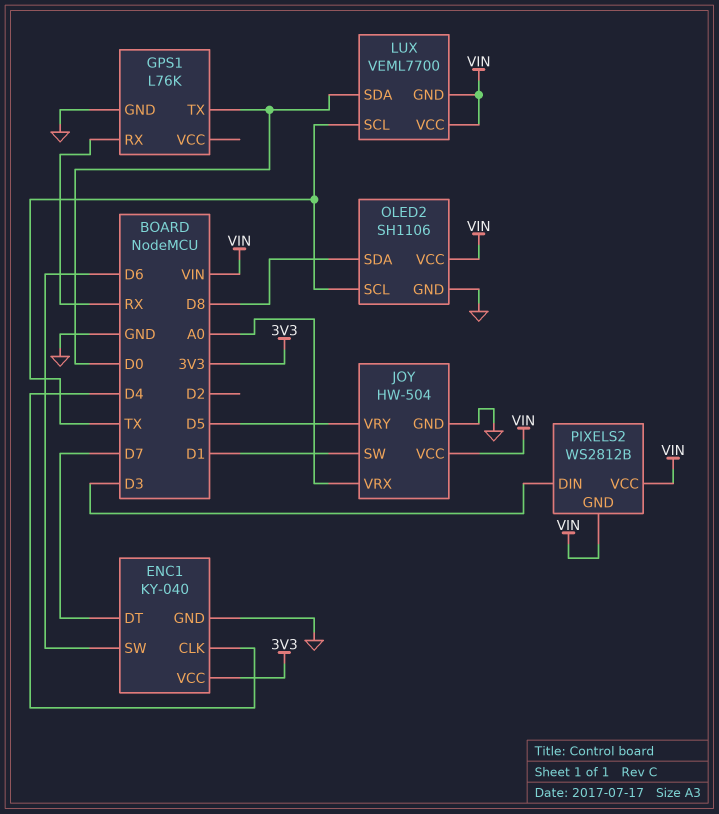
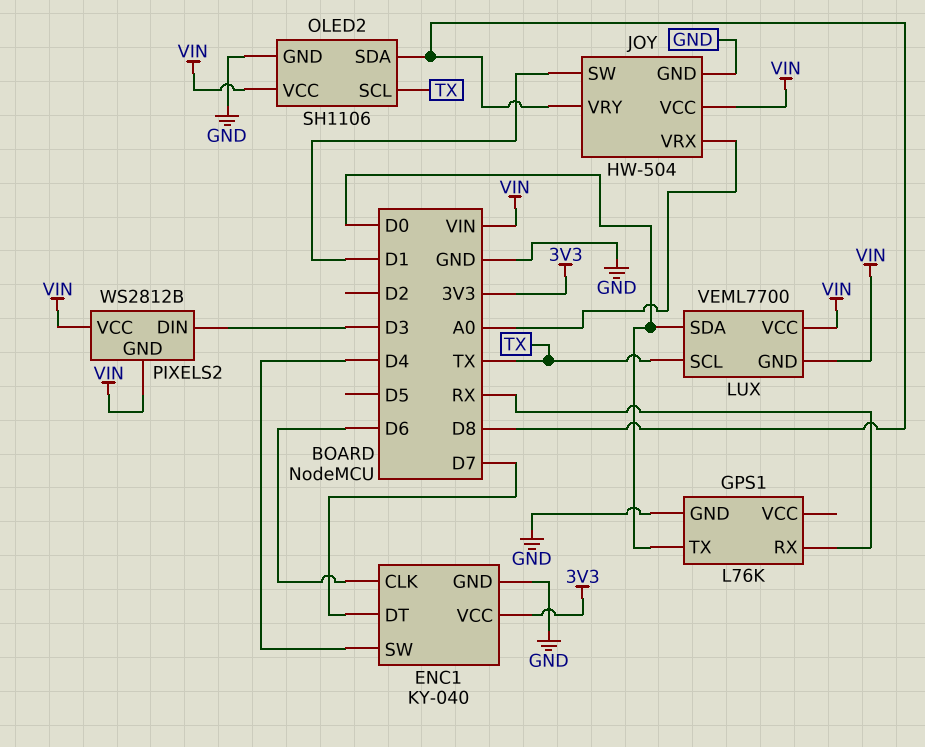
ENC1 pin CLK: D4 -> D6
ENC1 pin SW: D6 -> D4
JOY pin VRY: D5 -> D8

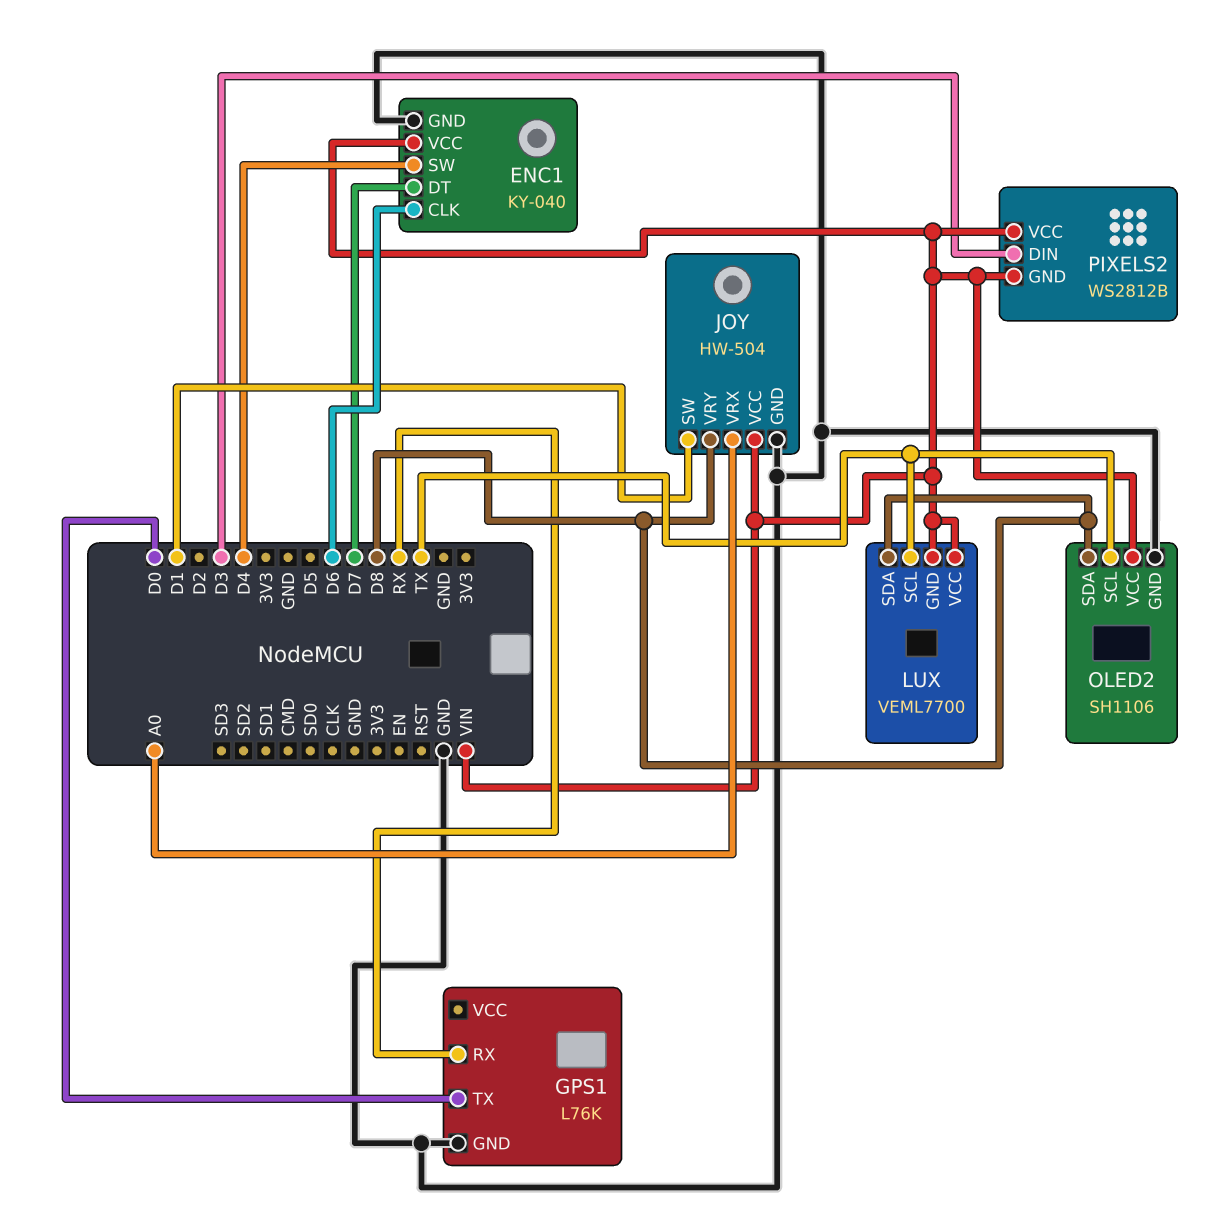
ENC1 pin VCC: 3V3 -> VIN
LUX pin SDA: D0 -> D8

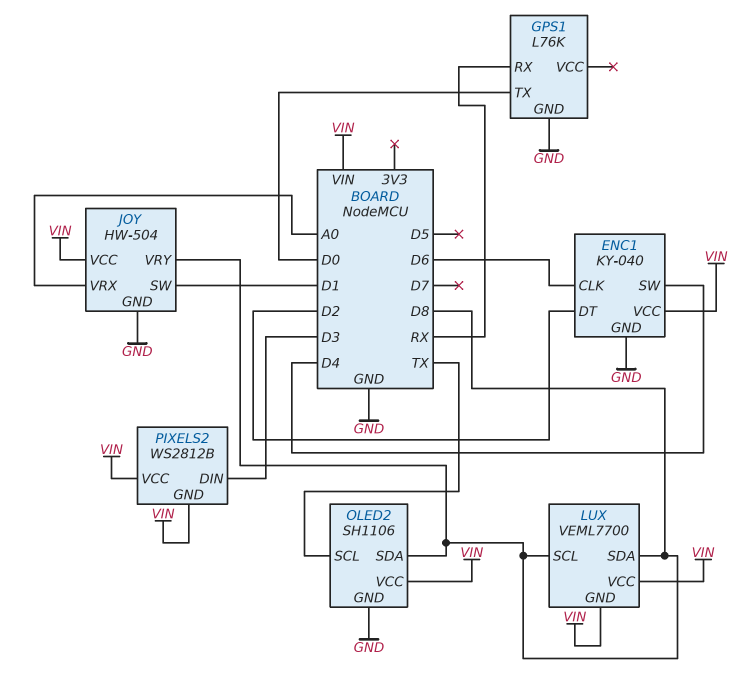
ENC1 pin DT: D7 -> D2
LUX pin SCL: TX -> D8

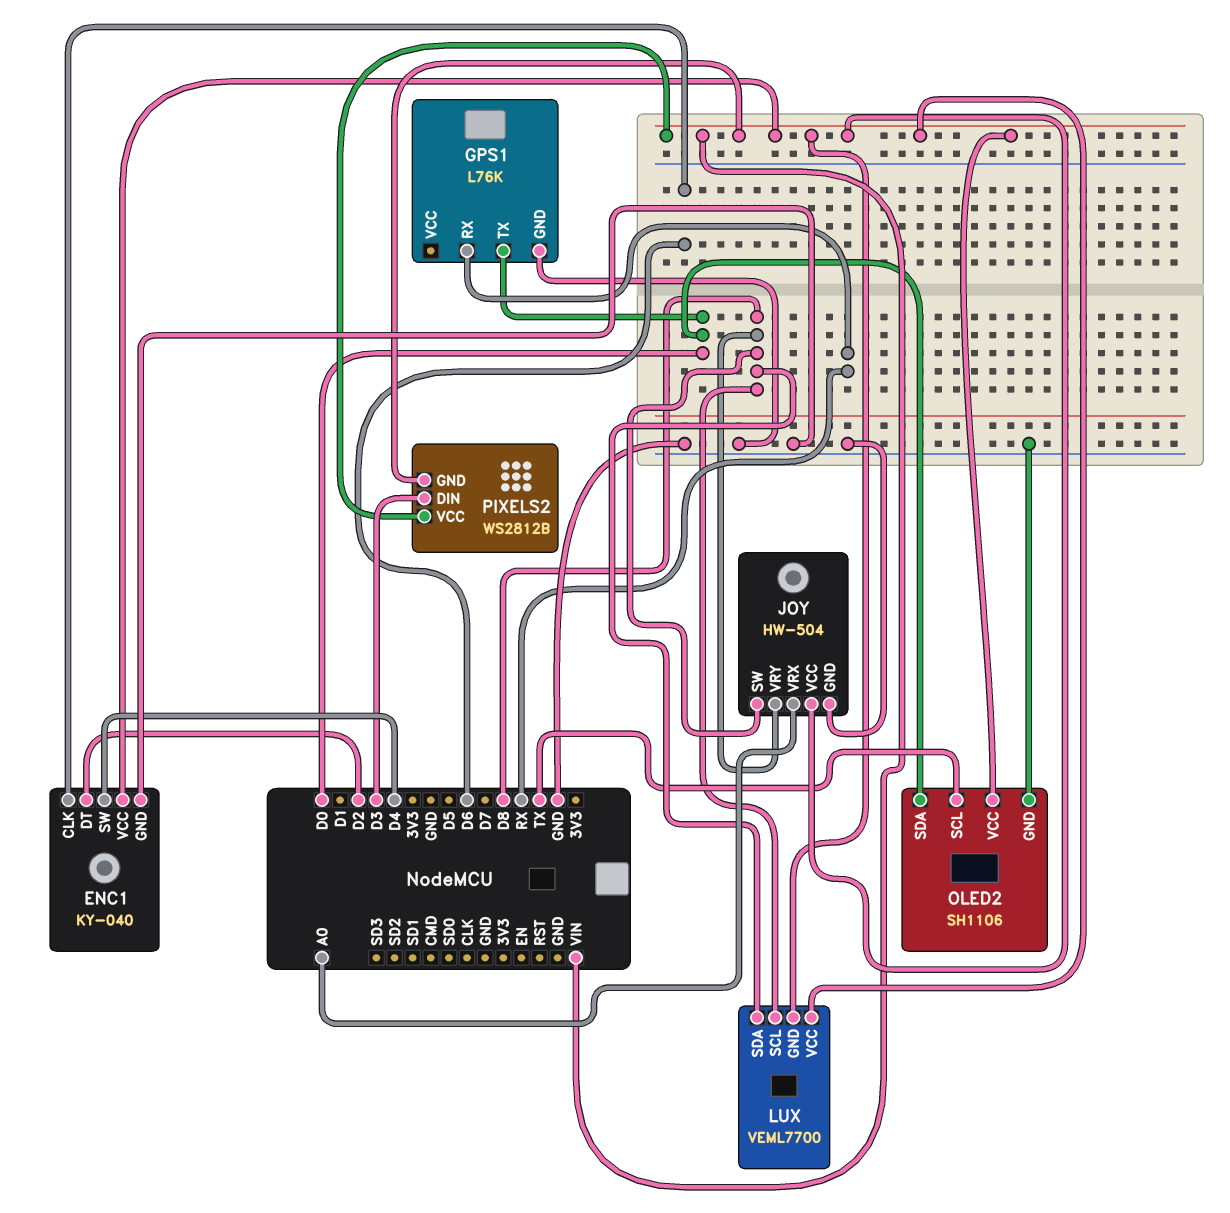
JOY pin SW: D1 -> D8
OLED2 pin SDA: D8 -> D0

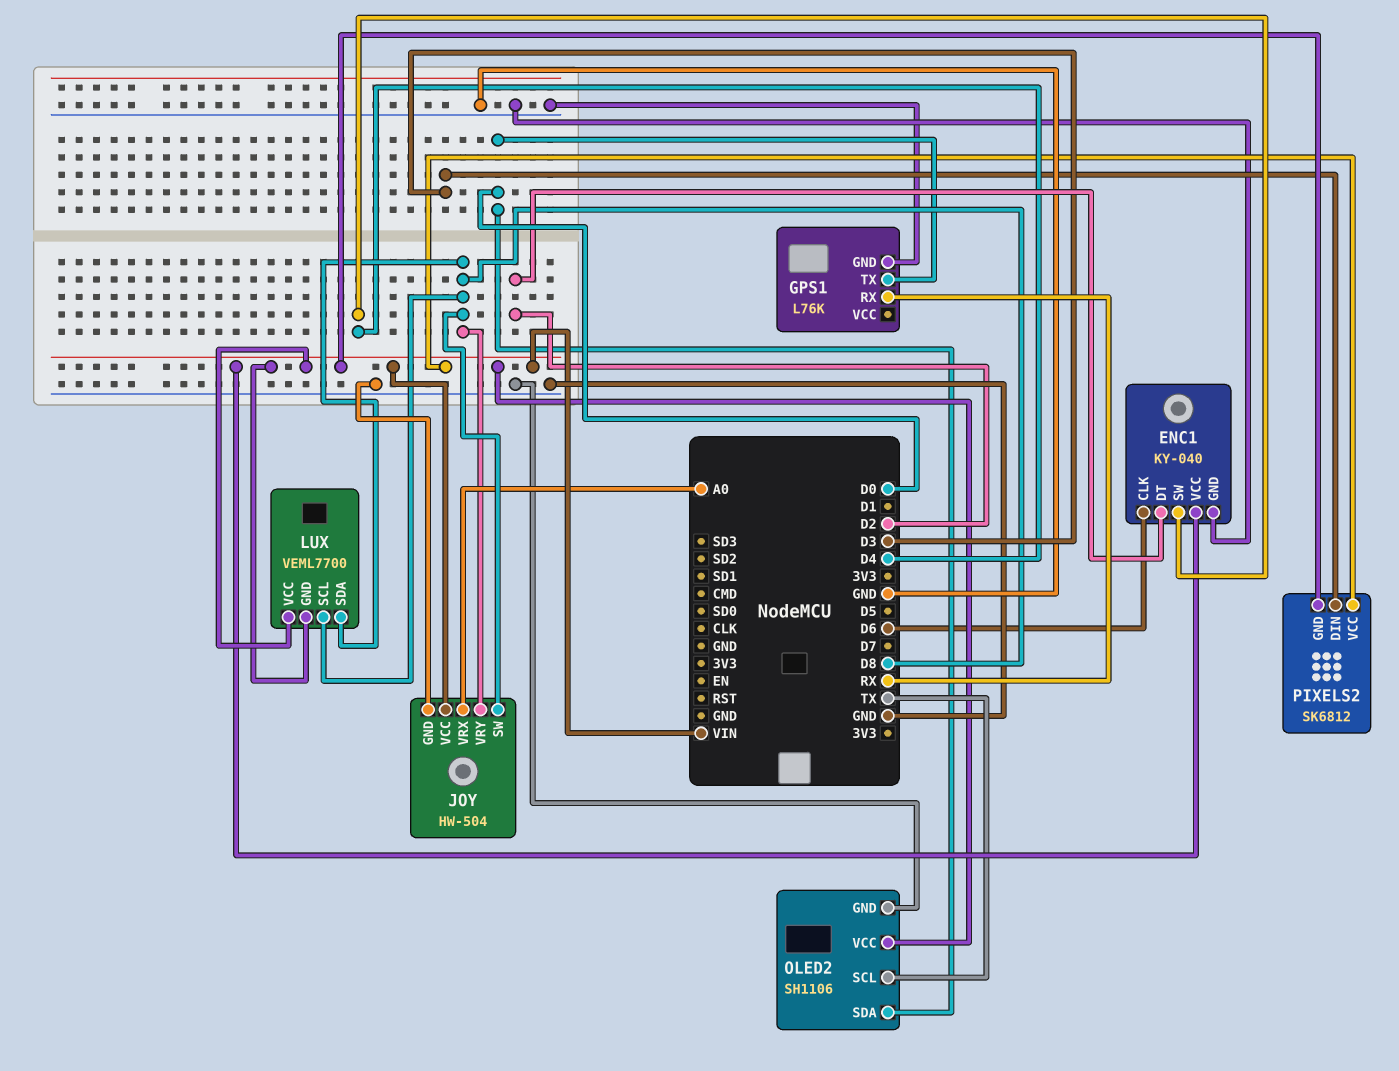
PIXELS2: WS2812B -> SK6812

